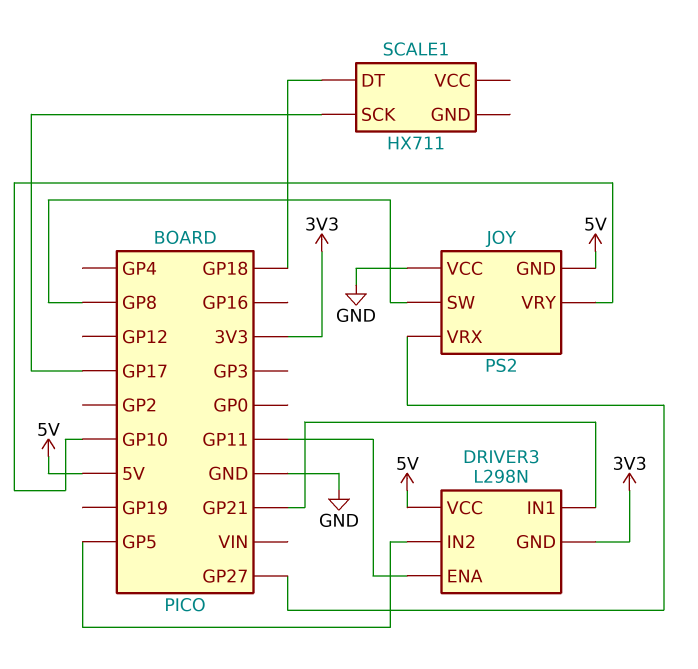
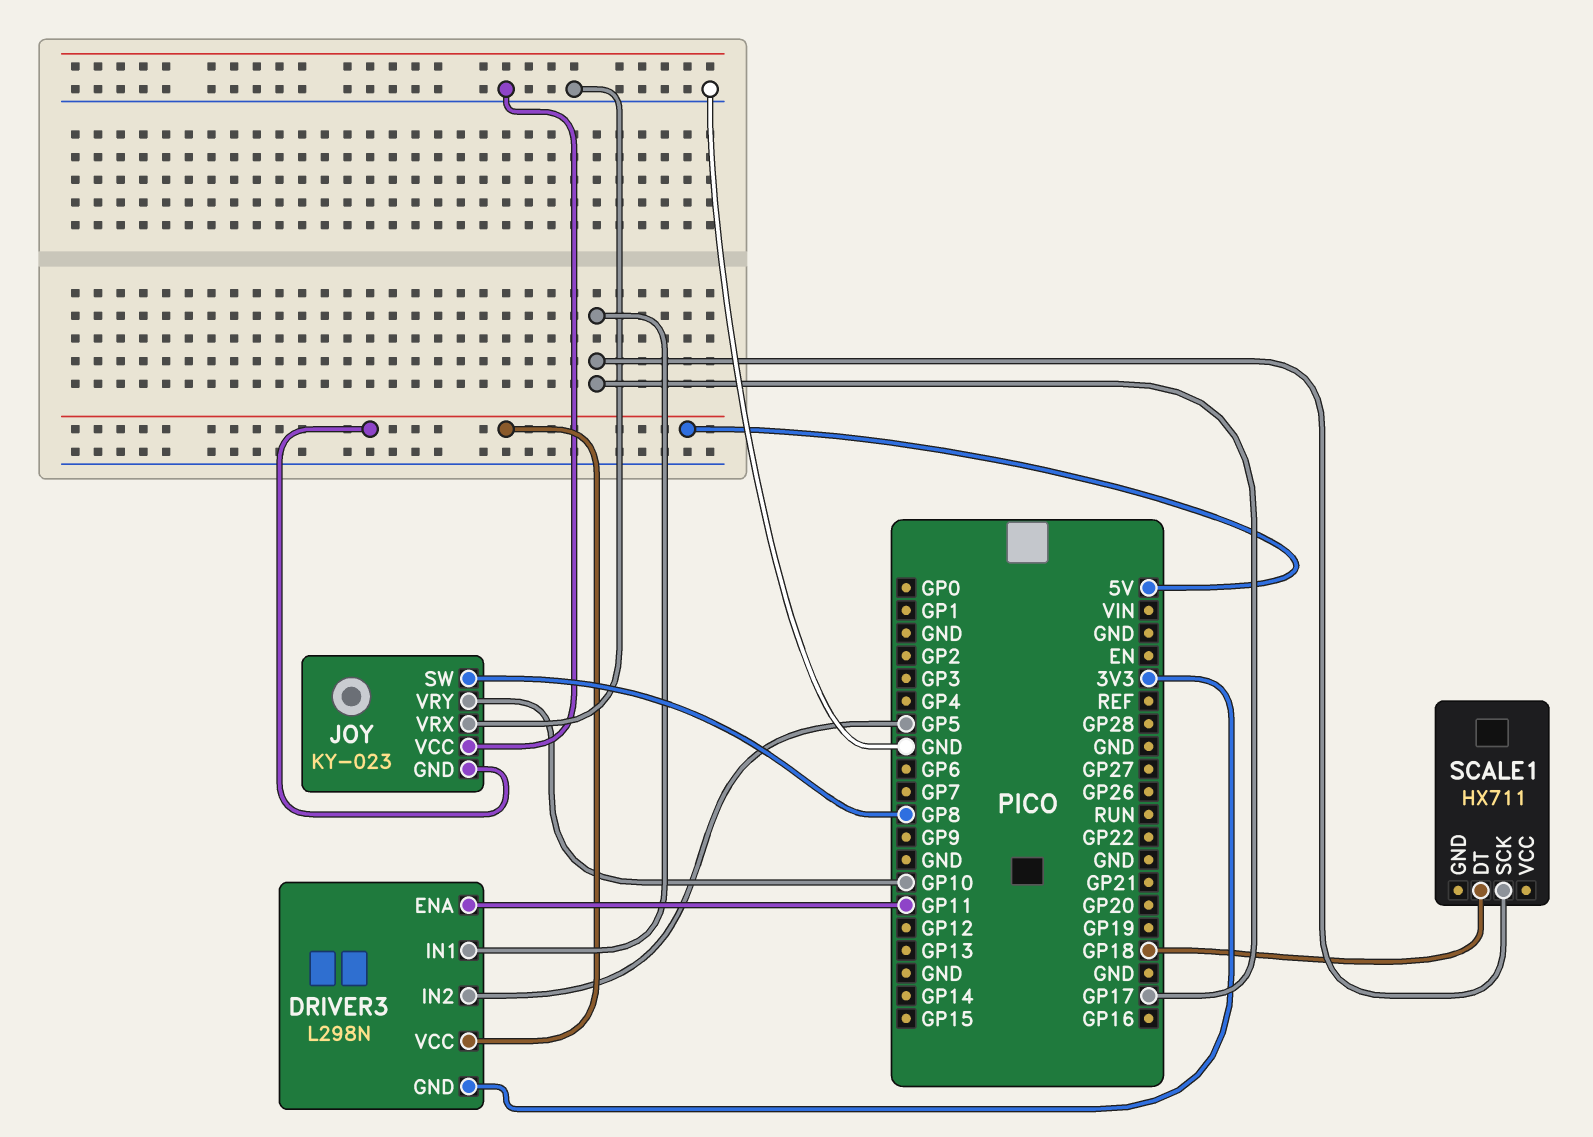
DRIVER3 pin IN1: GP21 -> GP17
JOY: PS2 -> KY-023
JOY pin VRX: GP27 -> GND

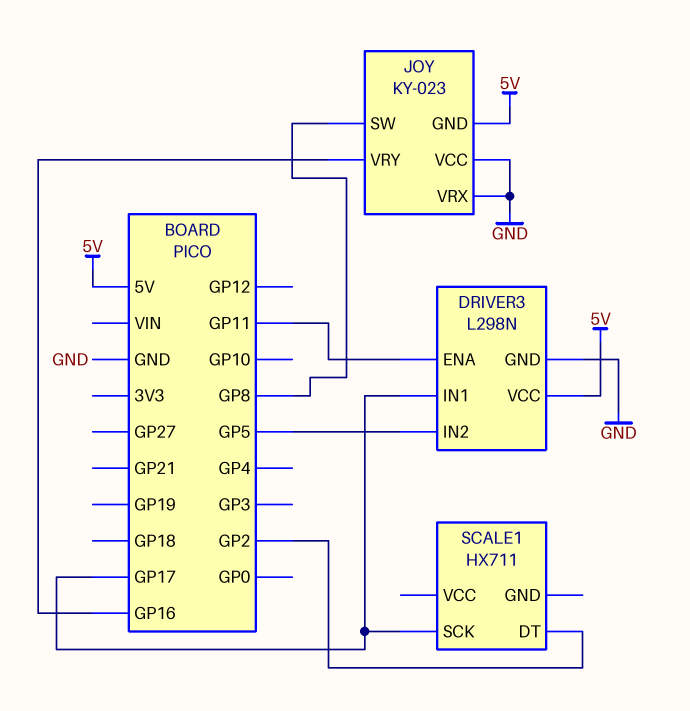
DRIVER3 pin GND: 3V3 -> GND
JOY pin VRY: GP10 -> GP16
SCALE1 pin DT: GP18 -> GP2

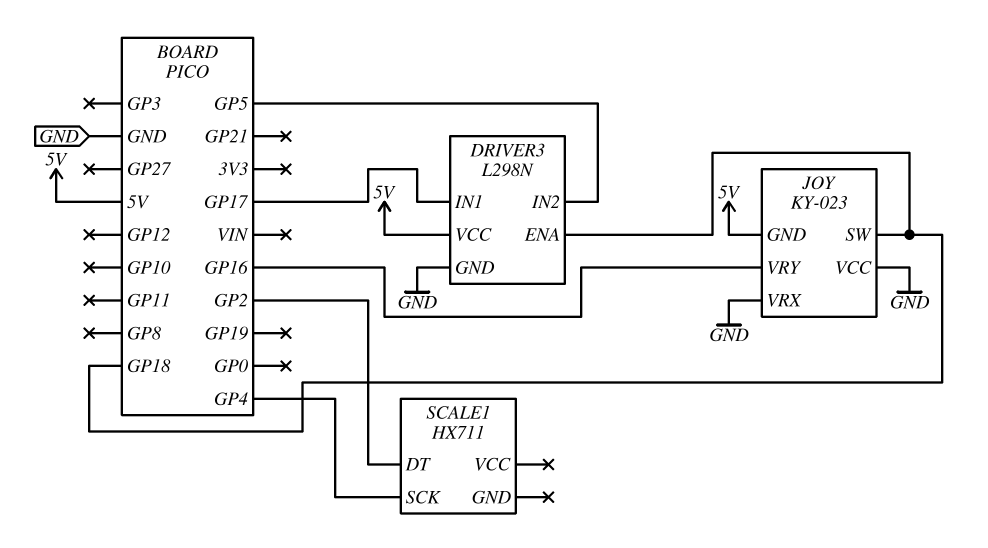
DRIVER3 pin ENA: GP11 -> GP18
JOY pin SW: GP8 -> GP18
SCALE1 pin SCK: GP17 -> GP4

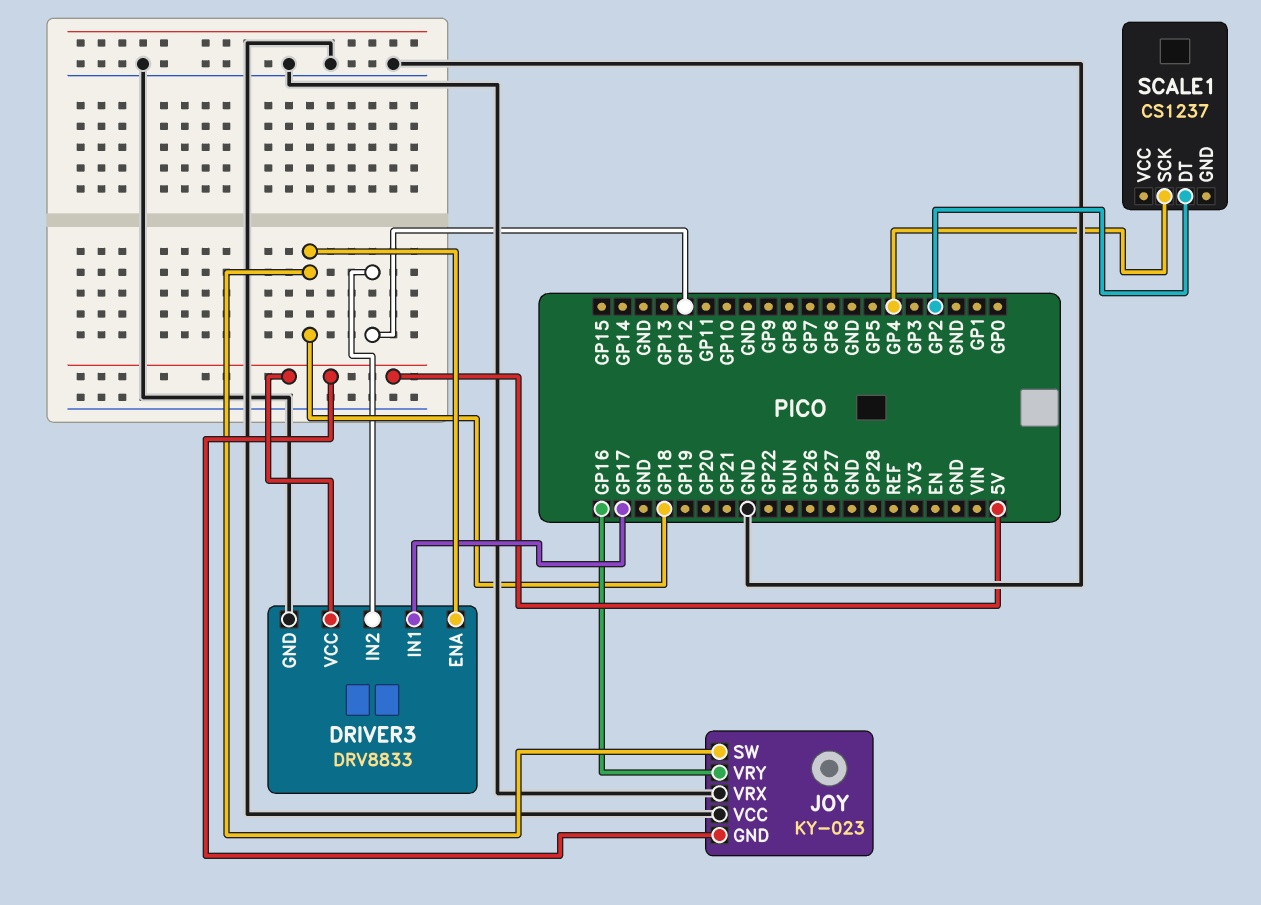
DRIVER3: L298N -> DRV8833
DRIVER3 pin IN2: GP5 -> GP12
SCALE1: HX711 -> CS1237

